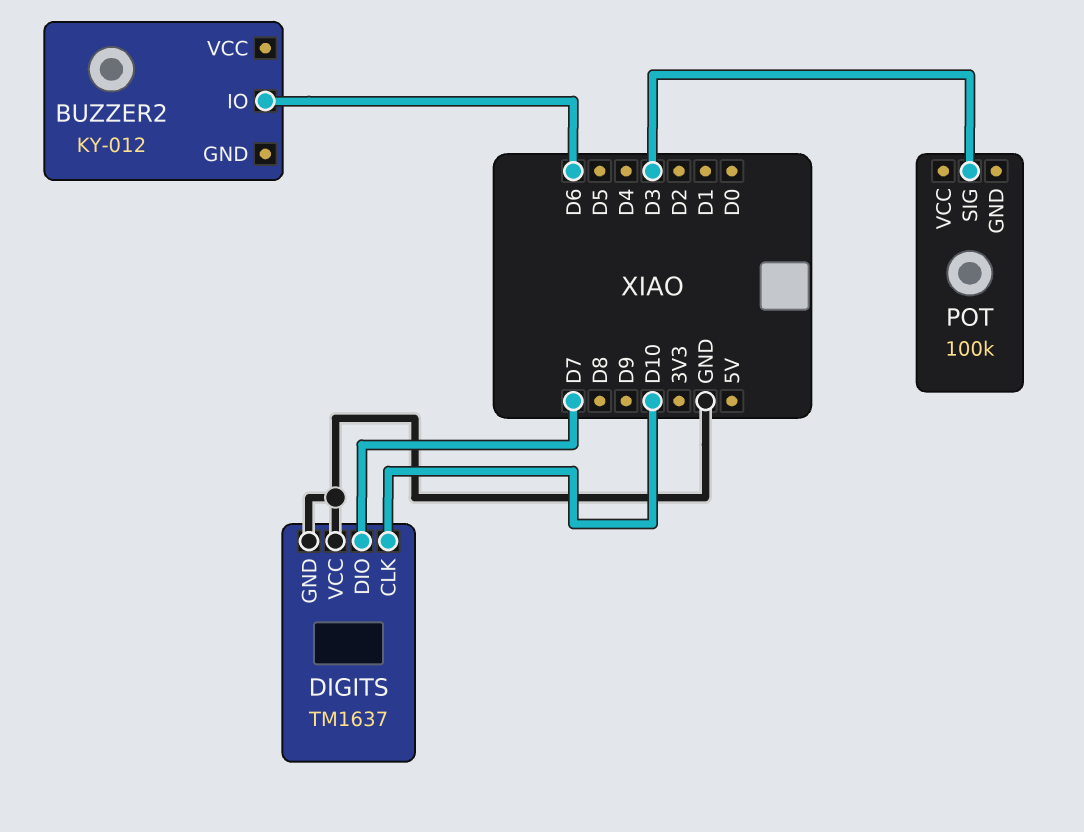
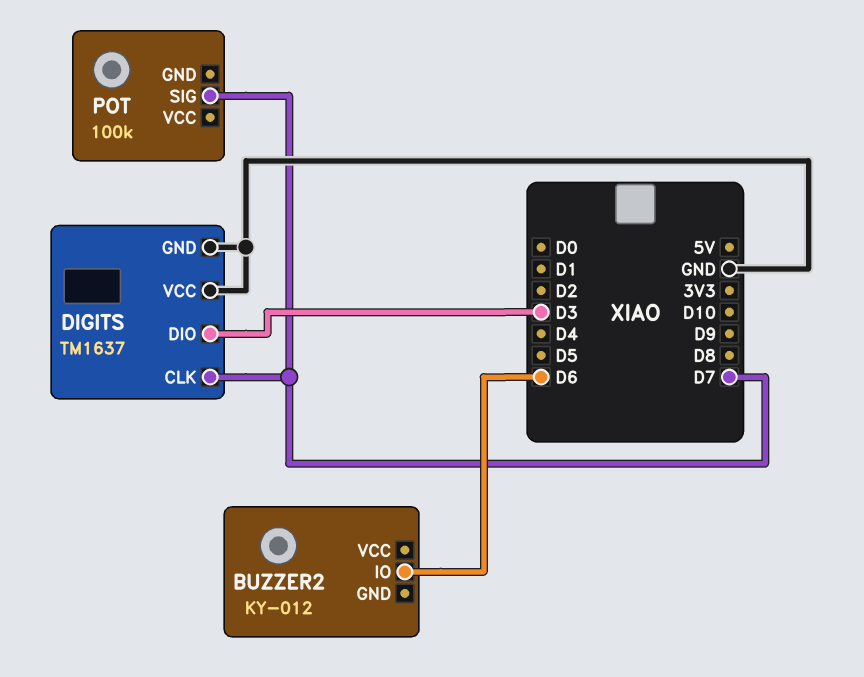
DIGITS pin CLK: D10 -> D7
DIGITS pin DIO: D7 -> D3
POT pin SIG: D3 -> D7

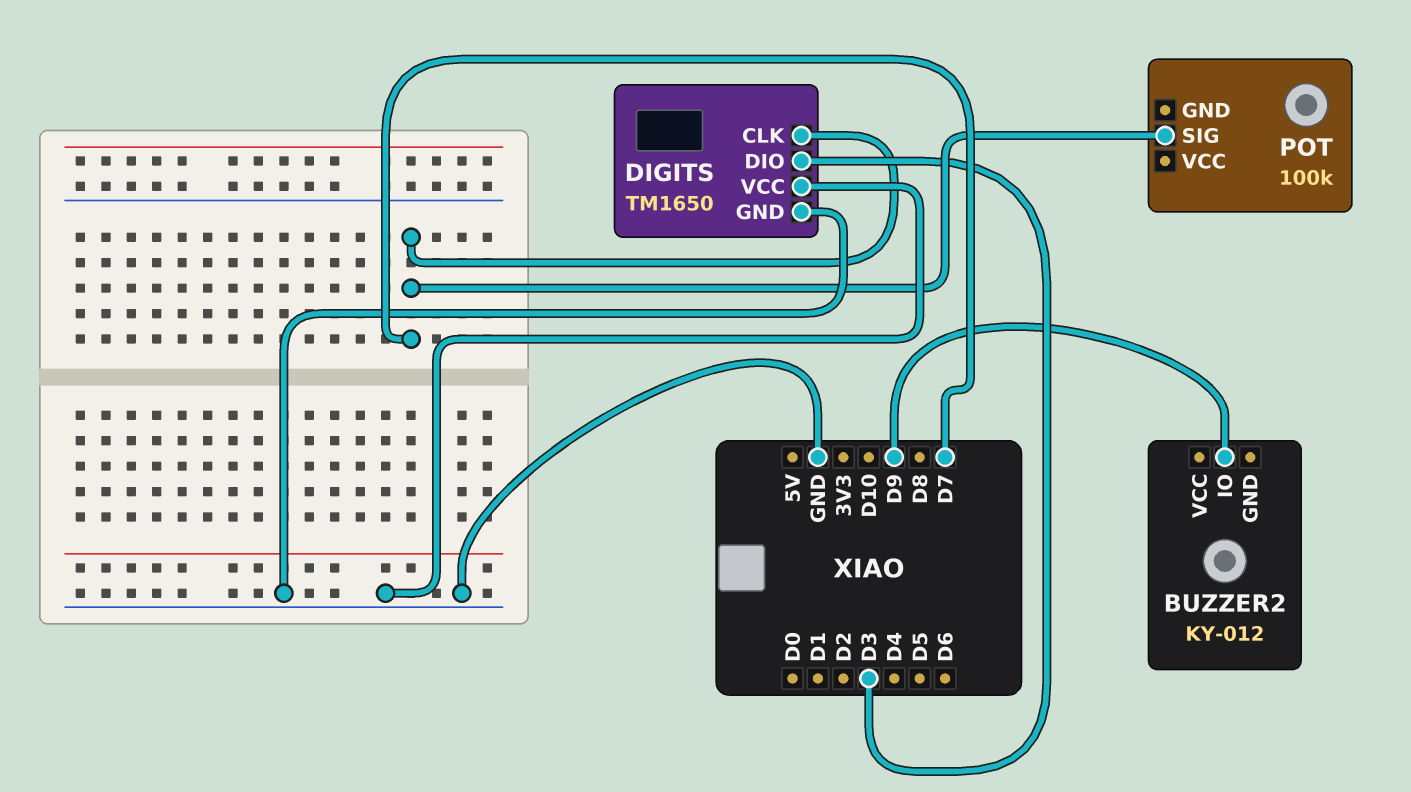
BUZZER2 pin IO: D6 -> D9
DIGITS: TM1637 -> TM1650

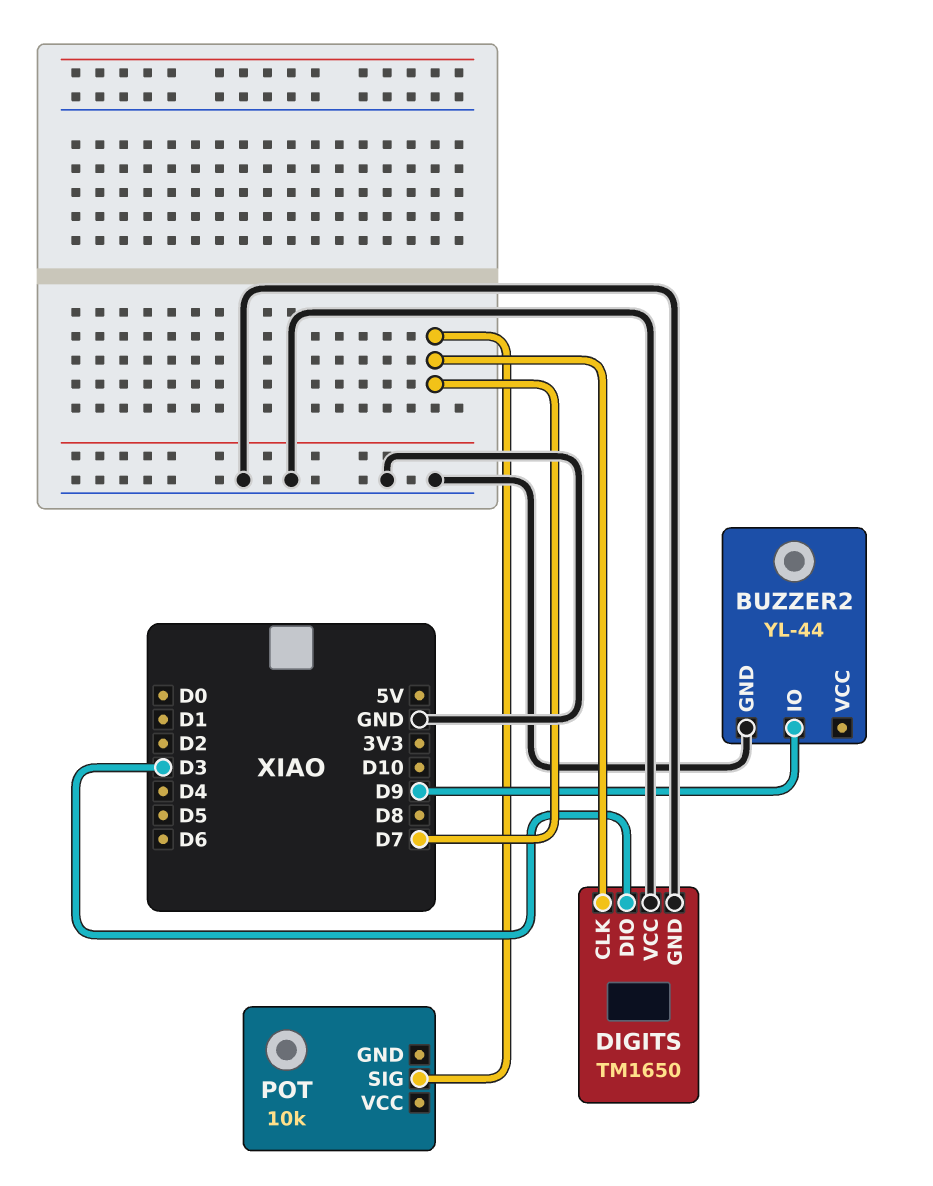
BUZZER2: KY-012 -> YL-44
BUZZER2 pin GND: none -> GND
POT: 100k -> 10k

